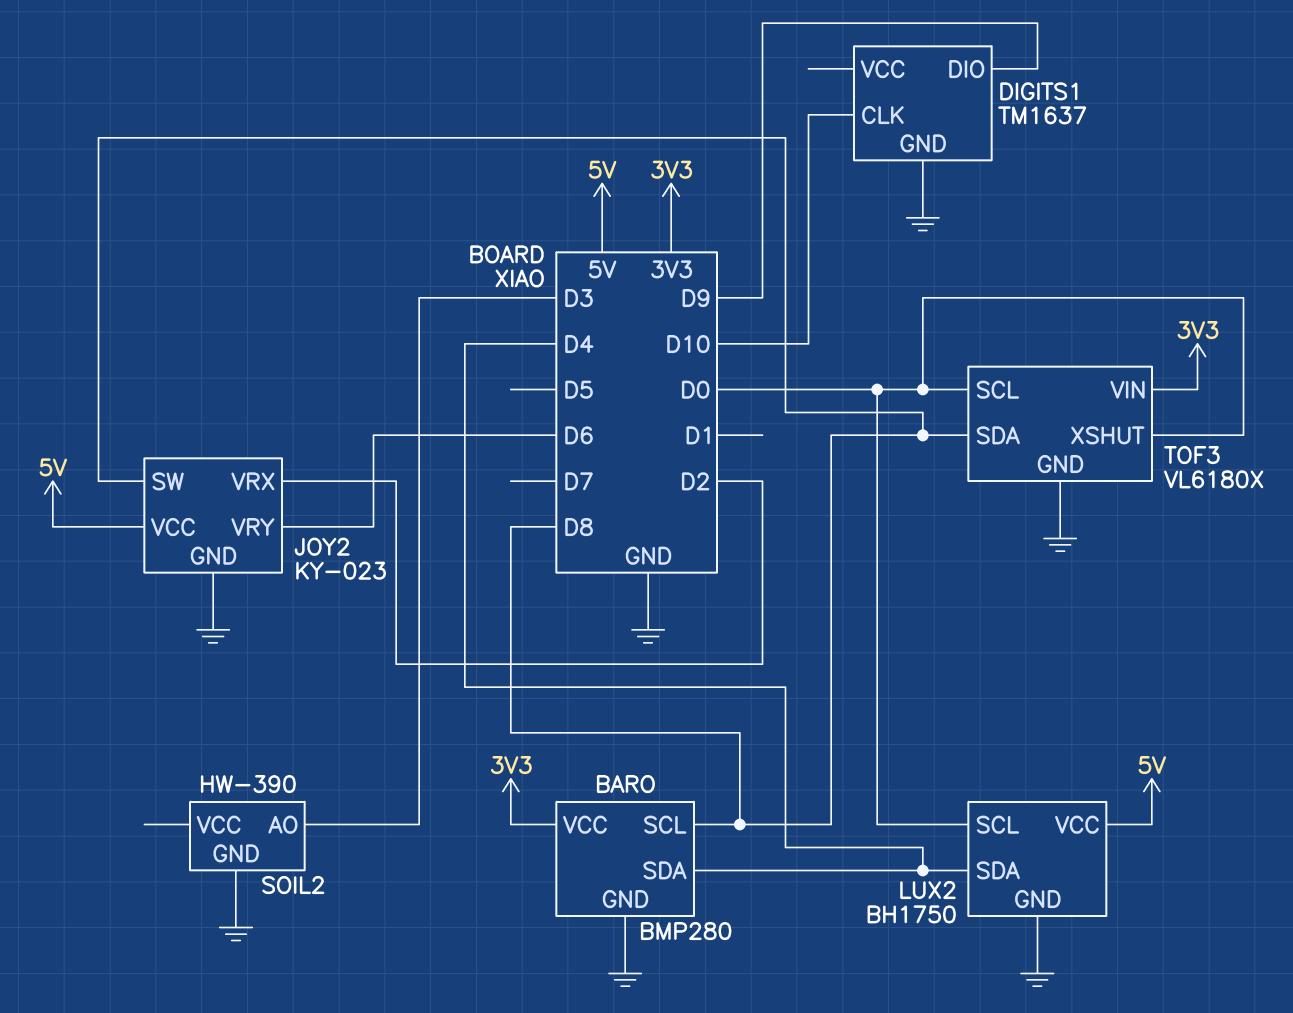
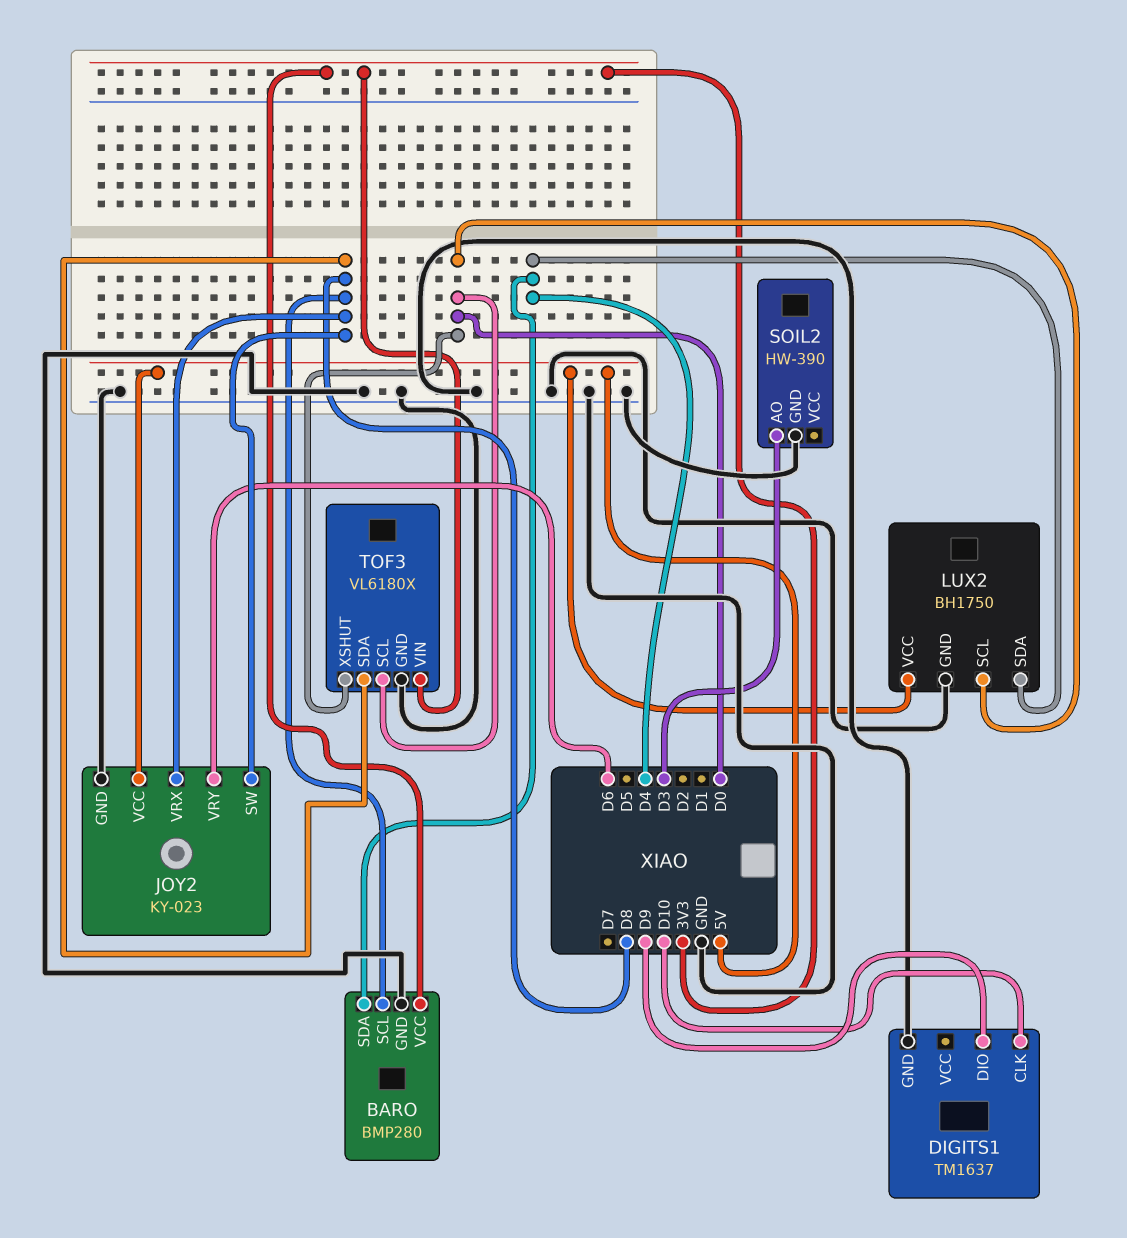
JOY2 pin VRX: D2 -> D8

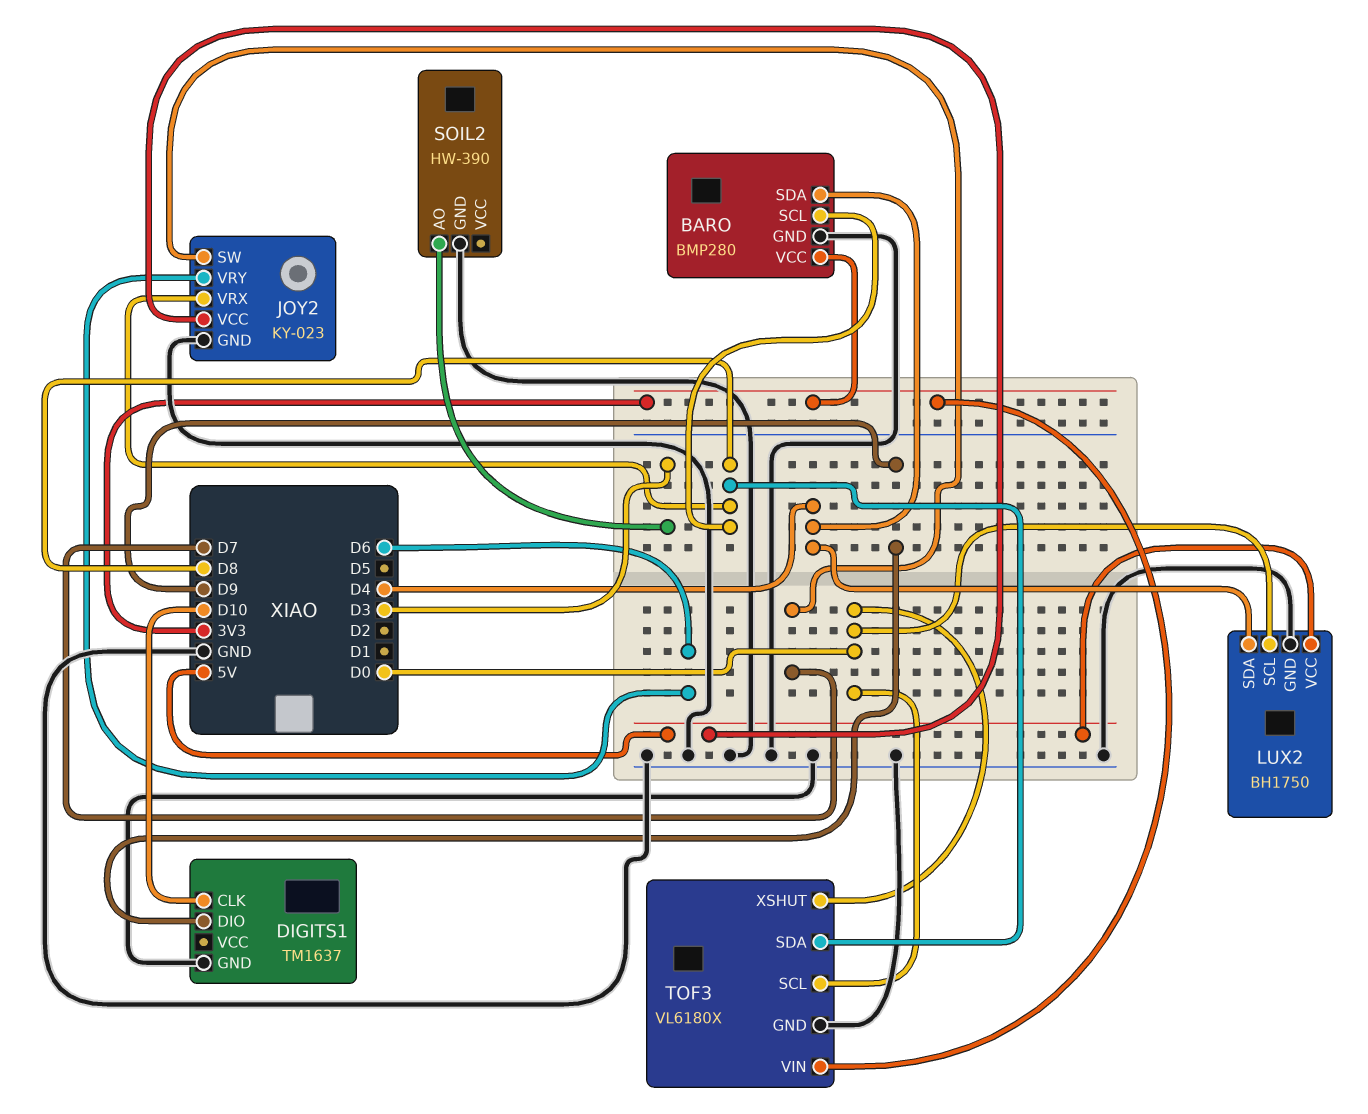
JOY2 pin SW: D8 -> D7

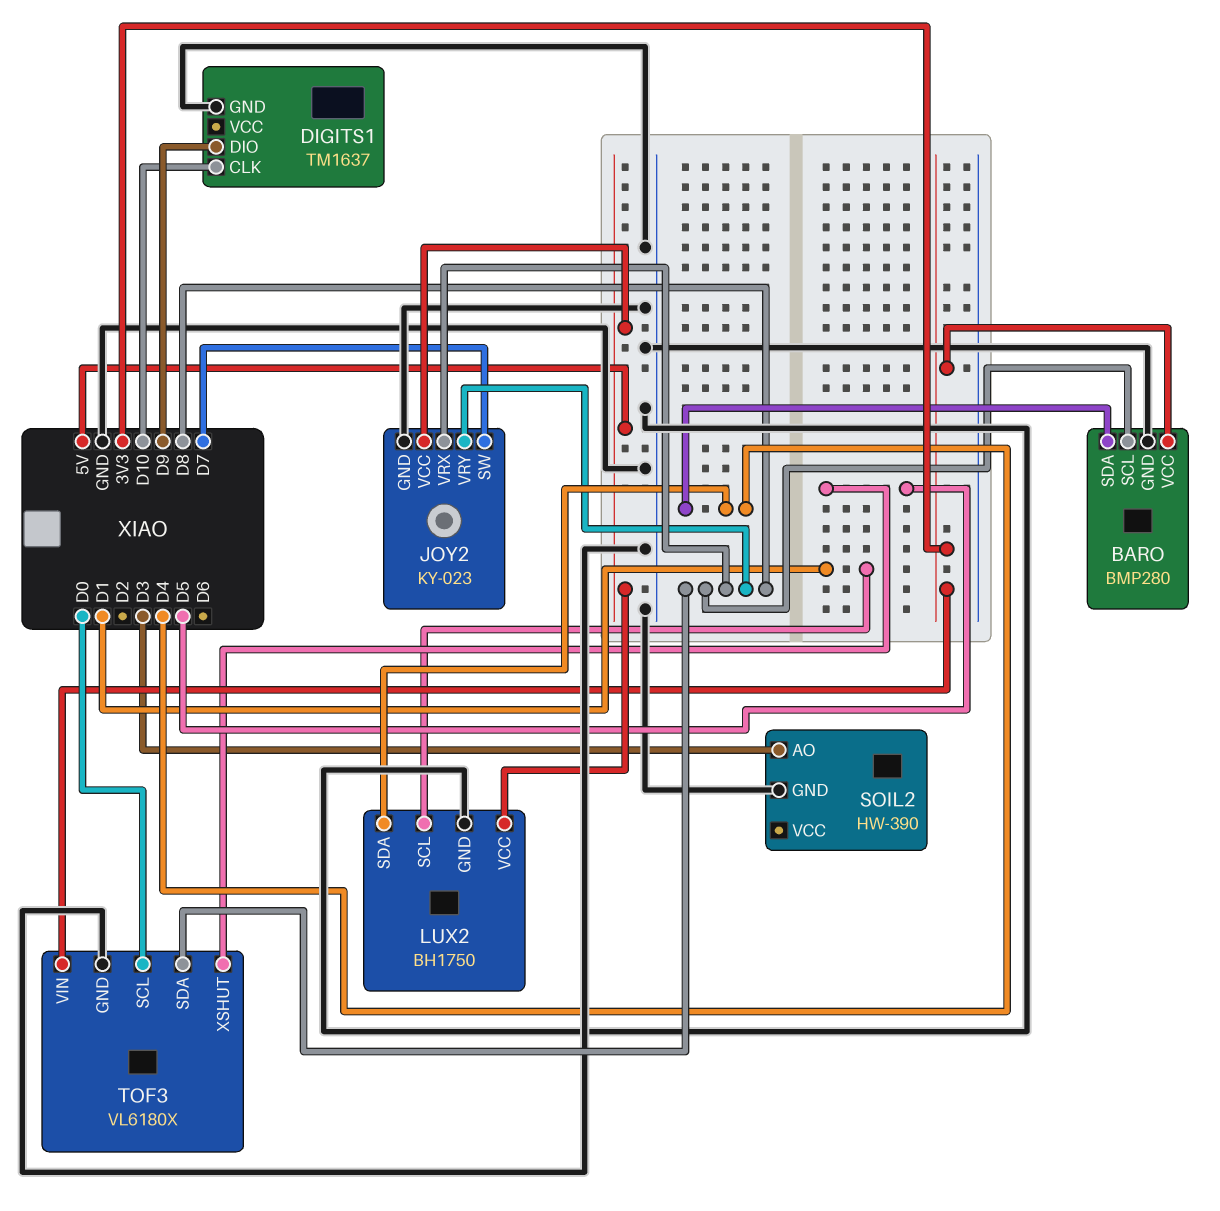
JOY2 pin VRY: D6 -> D8
LUX2 pin SCL: D0 -> D1
TOF3 pin XSHUT: D0 -> D5

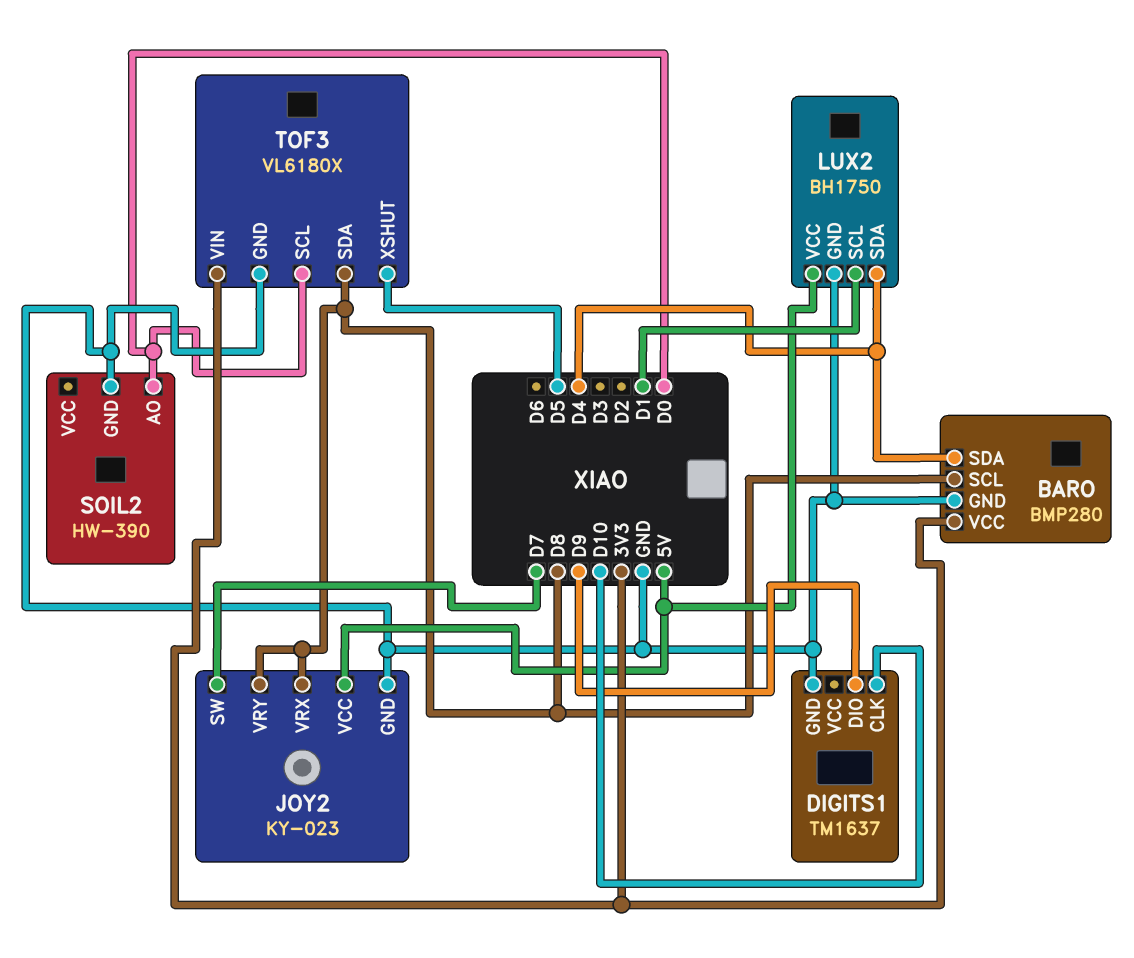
SOIL2 pin AO: D3 -> D0

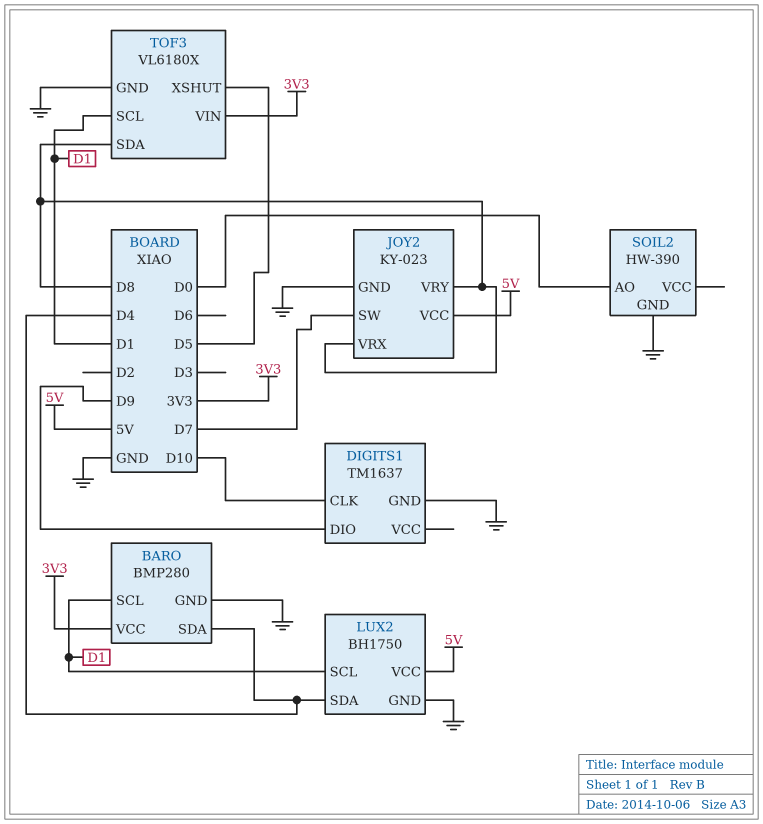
BARO pin SCL: D8 -> D1
TOF3 pin SCL: D0 -> D1

